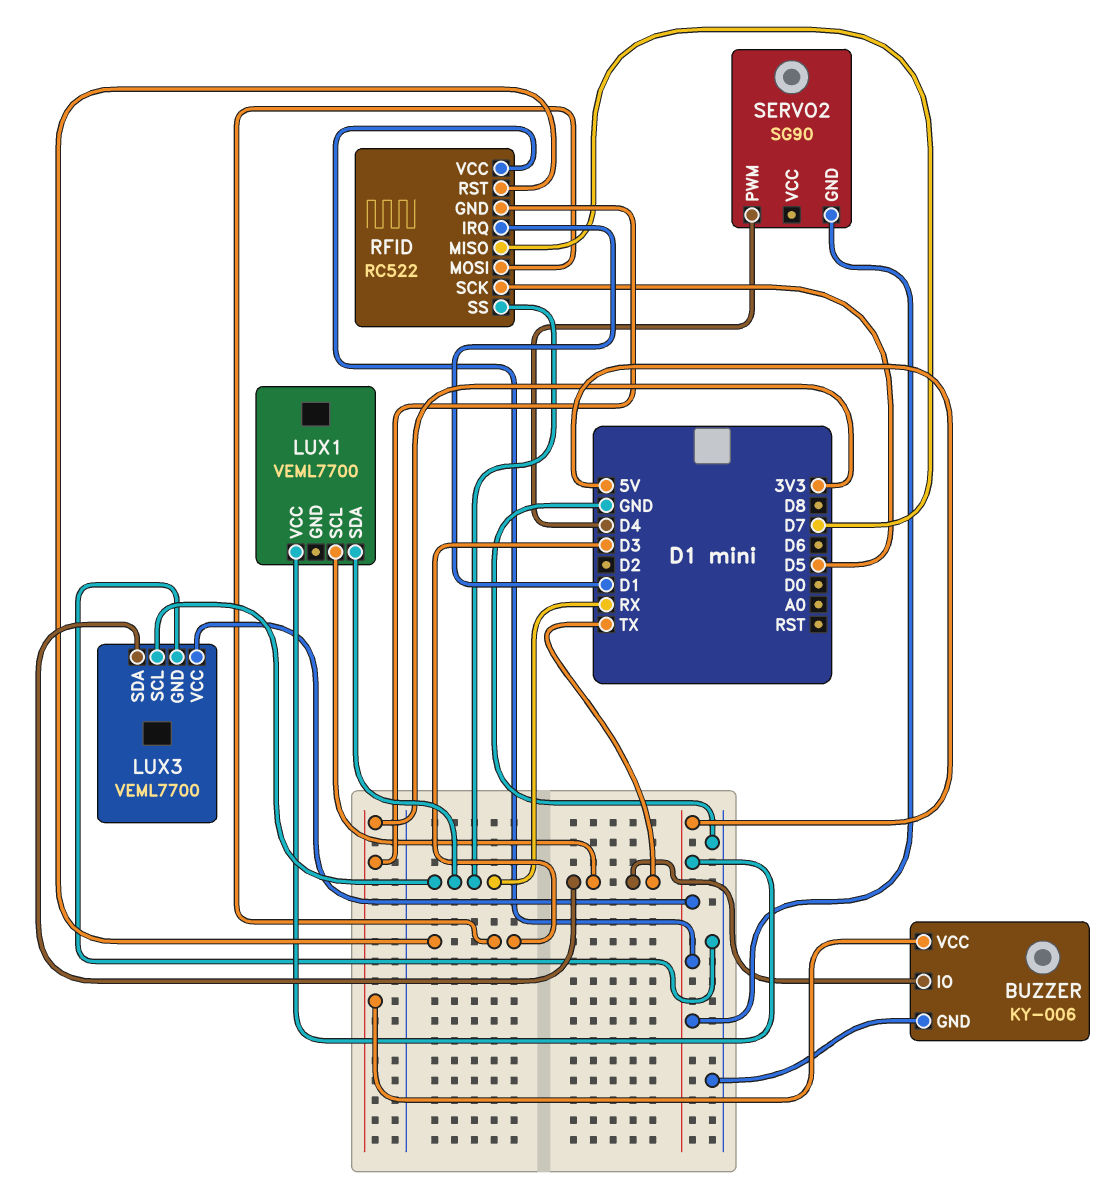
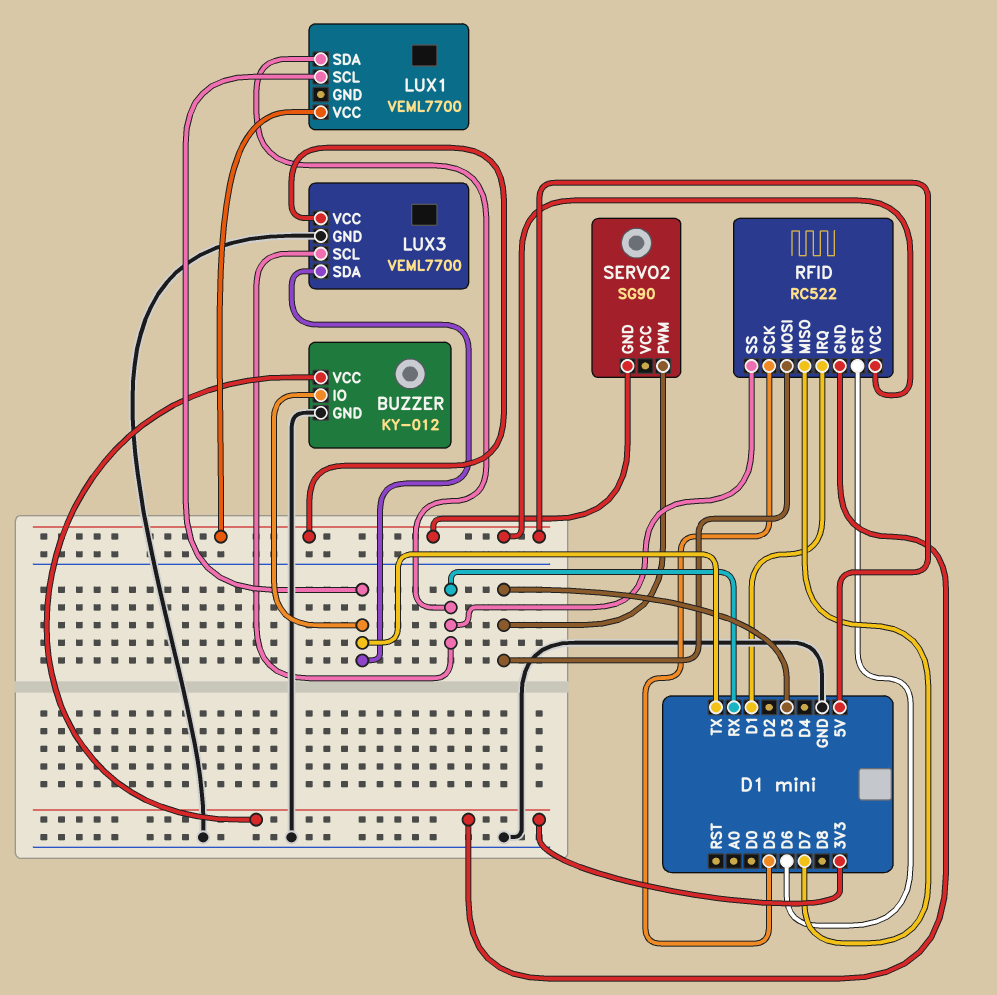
BUZZER: KY-006 -> KY-012
RFID pin RST: D3 -> D6
SERVO2 pin PWM: D4 -> D3

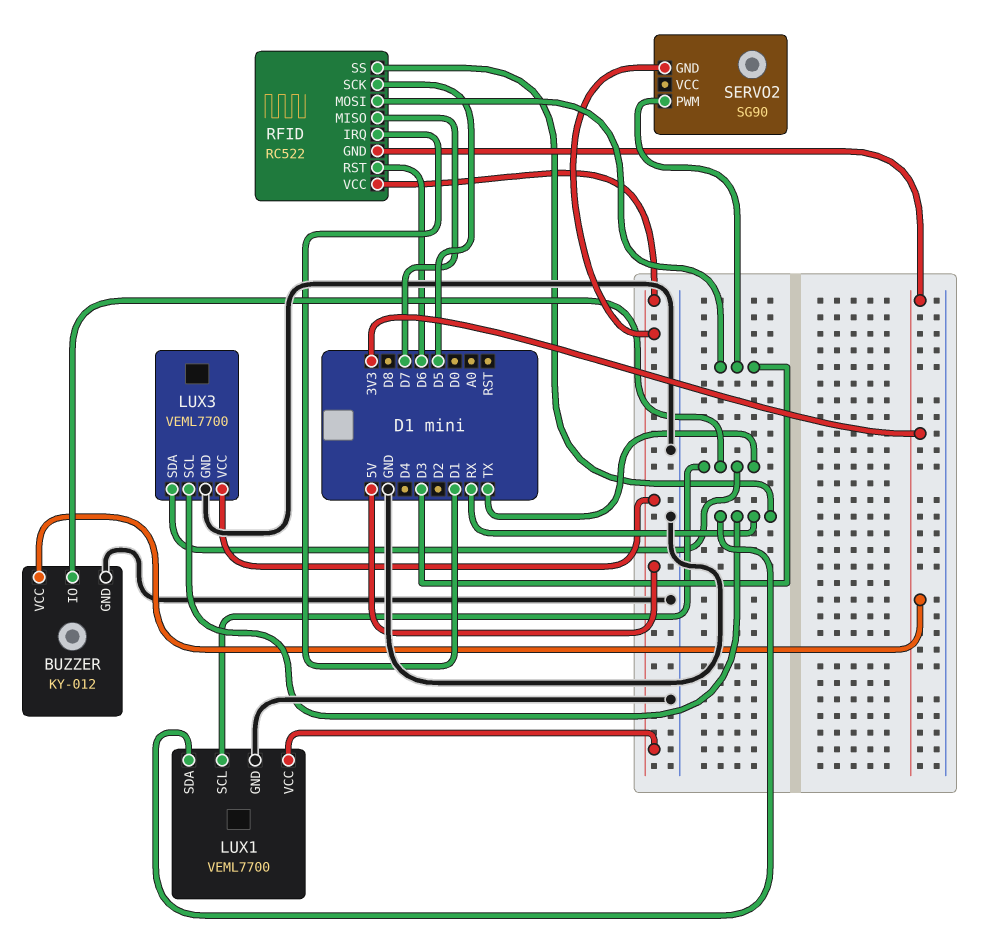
LUX1 pin GND: none -> GND

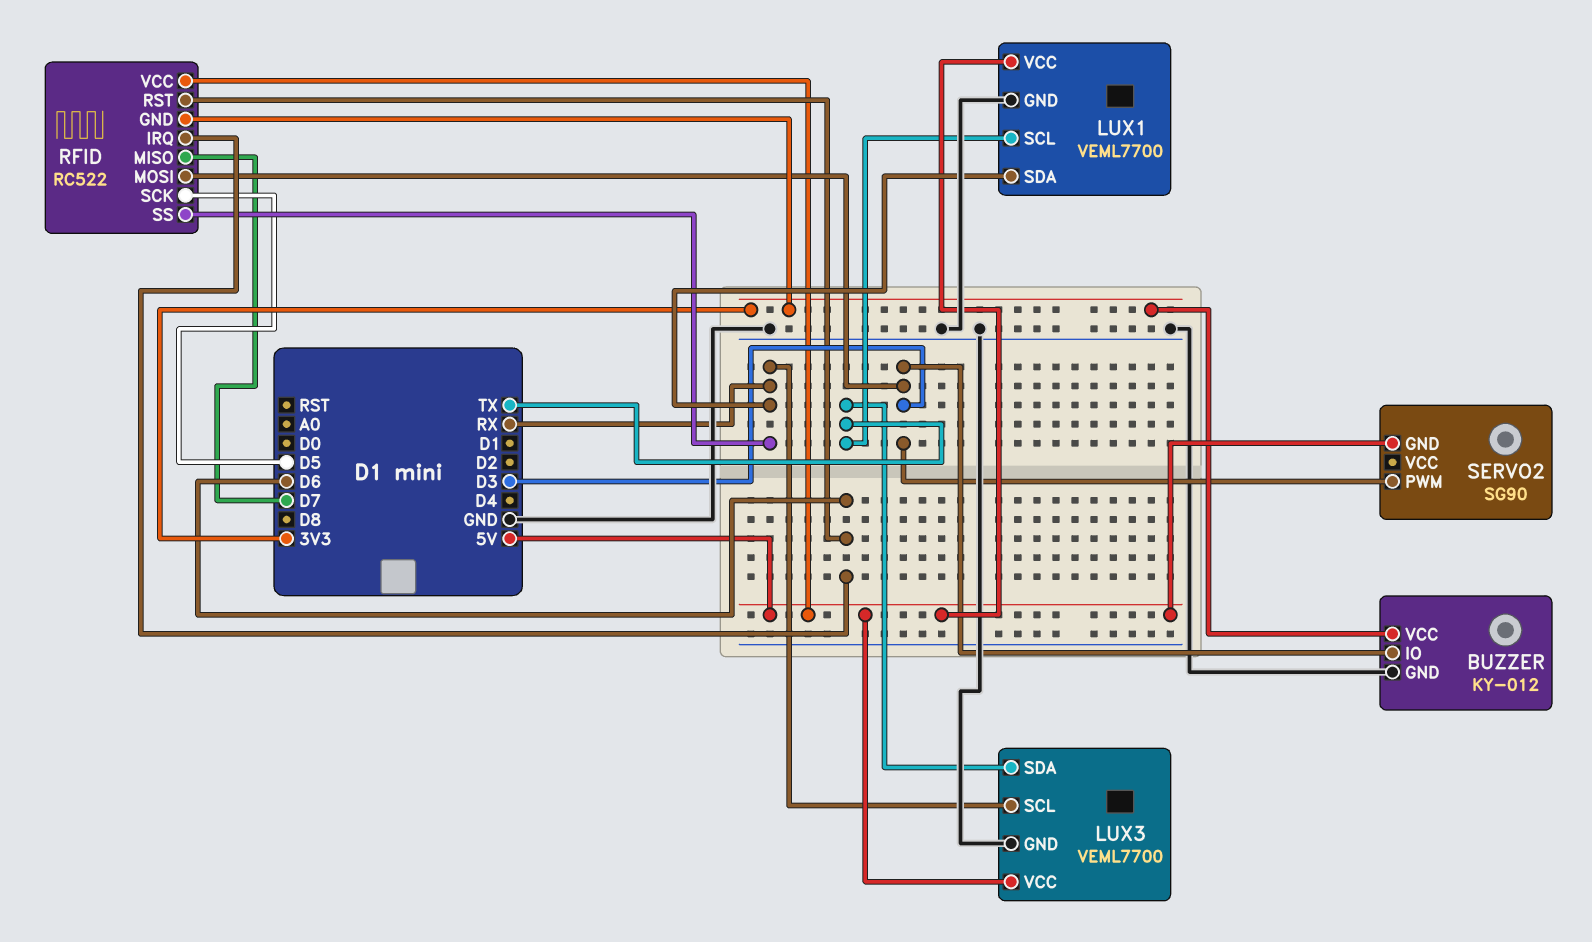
BUZZER pin IO: TX -> D3
RFID pin IRQ: D1 -> D6

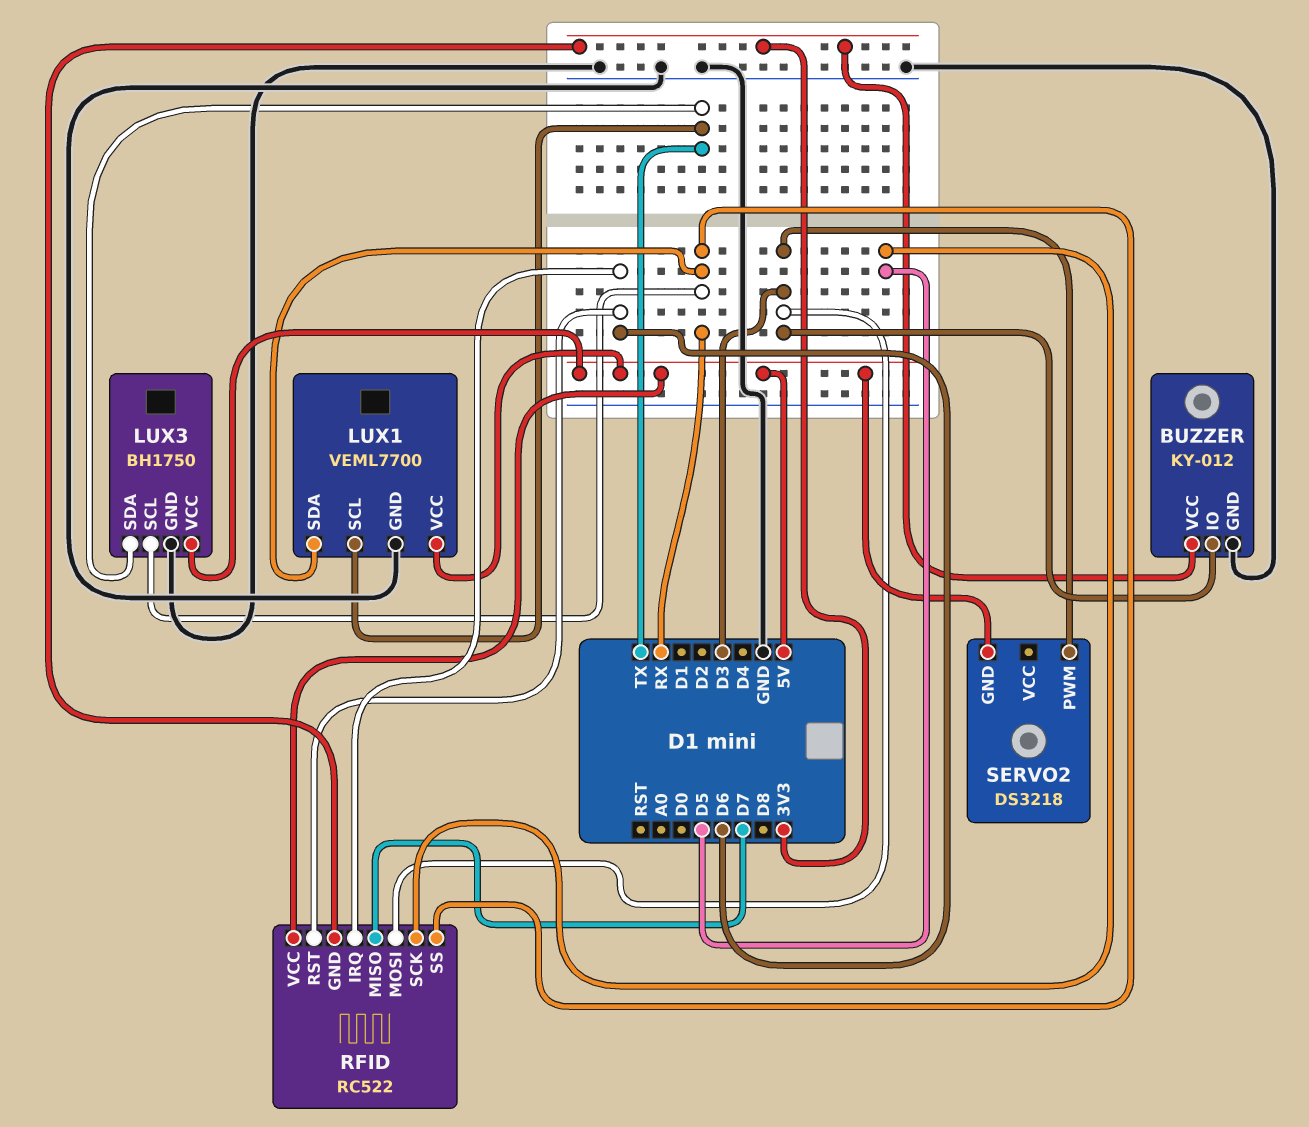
LUX3: VEML7700 -> BH1750
SERVO2: SG90 -> DS3218

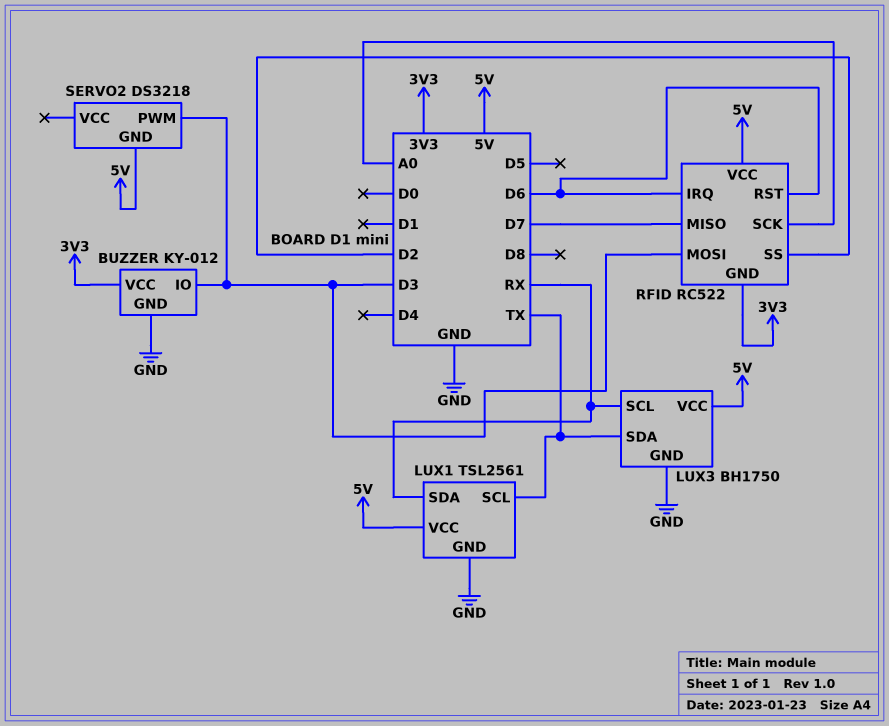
LUX1: VEML7700 -> TSL2561
RFID pin SCK: D5 -> A0
RFID pin SS: RX -> D2

